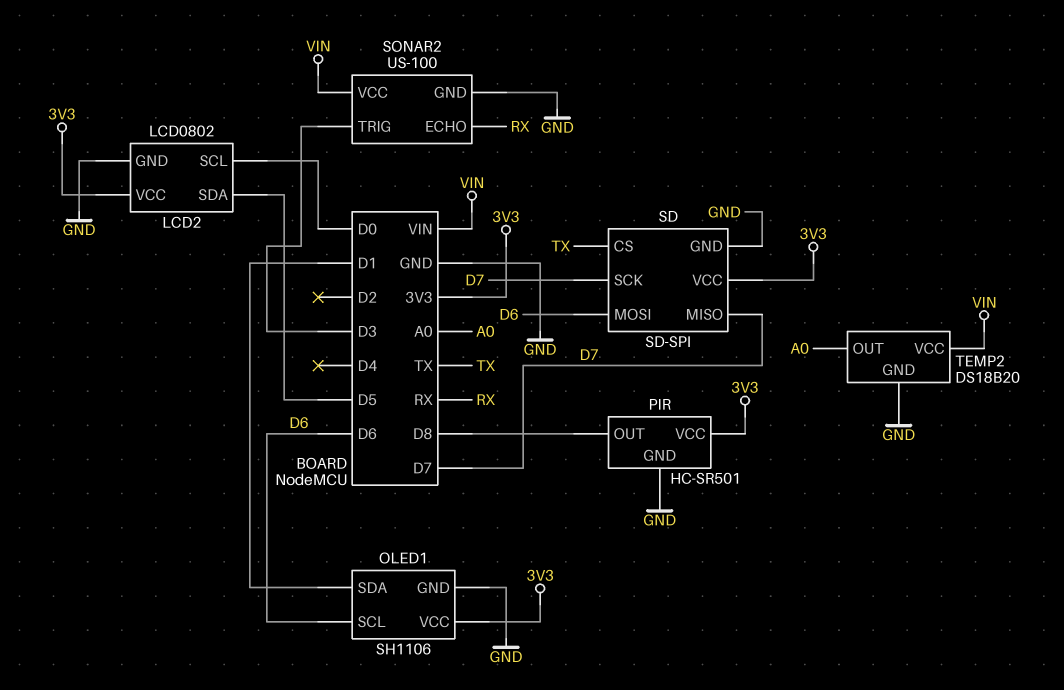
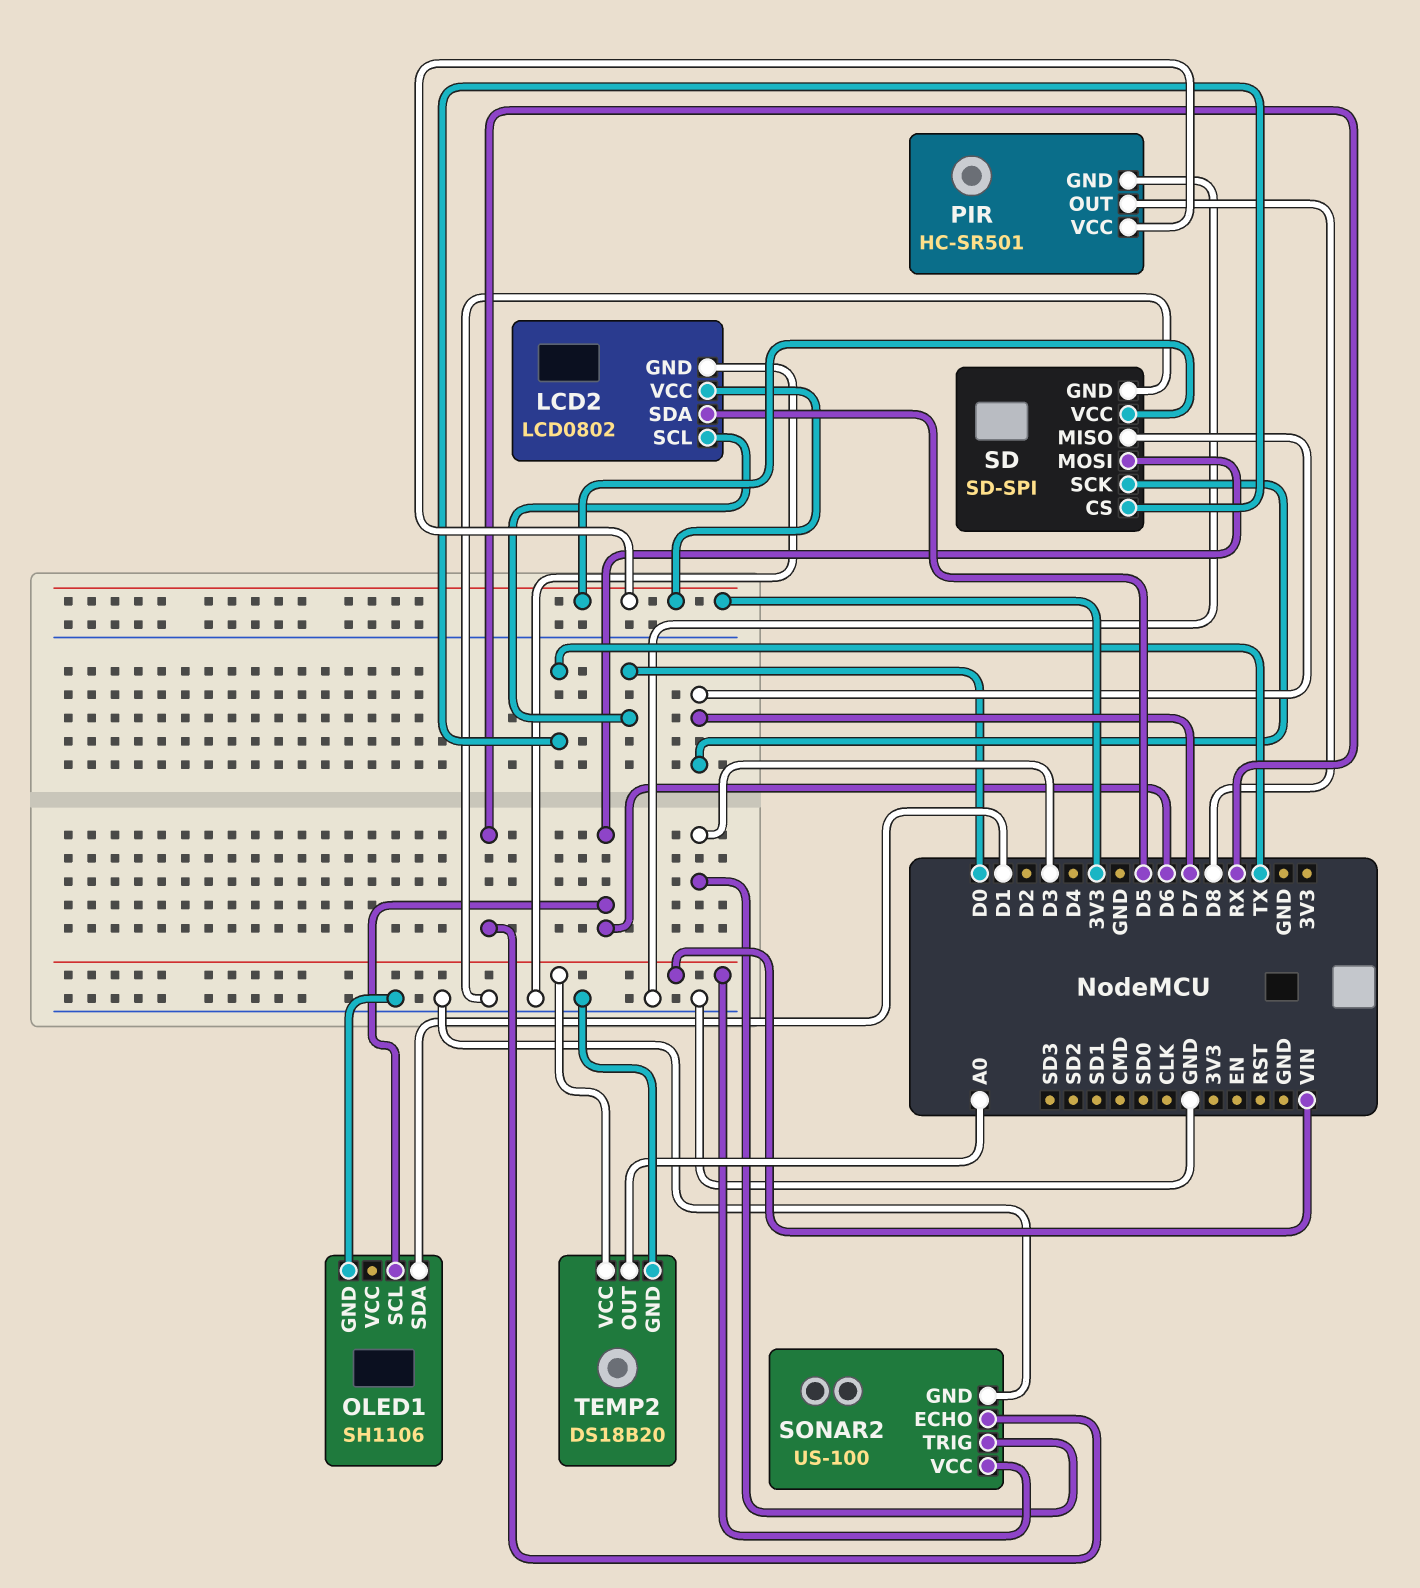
OLED1 pin VCC: 3V3 -> none

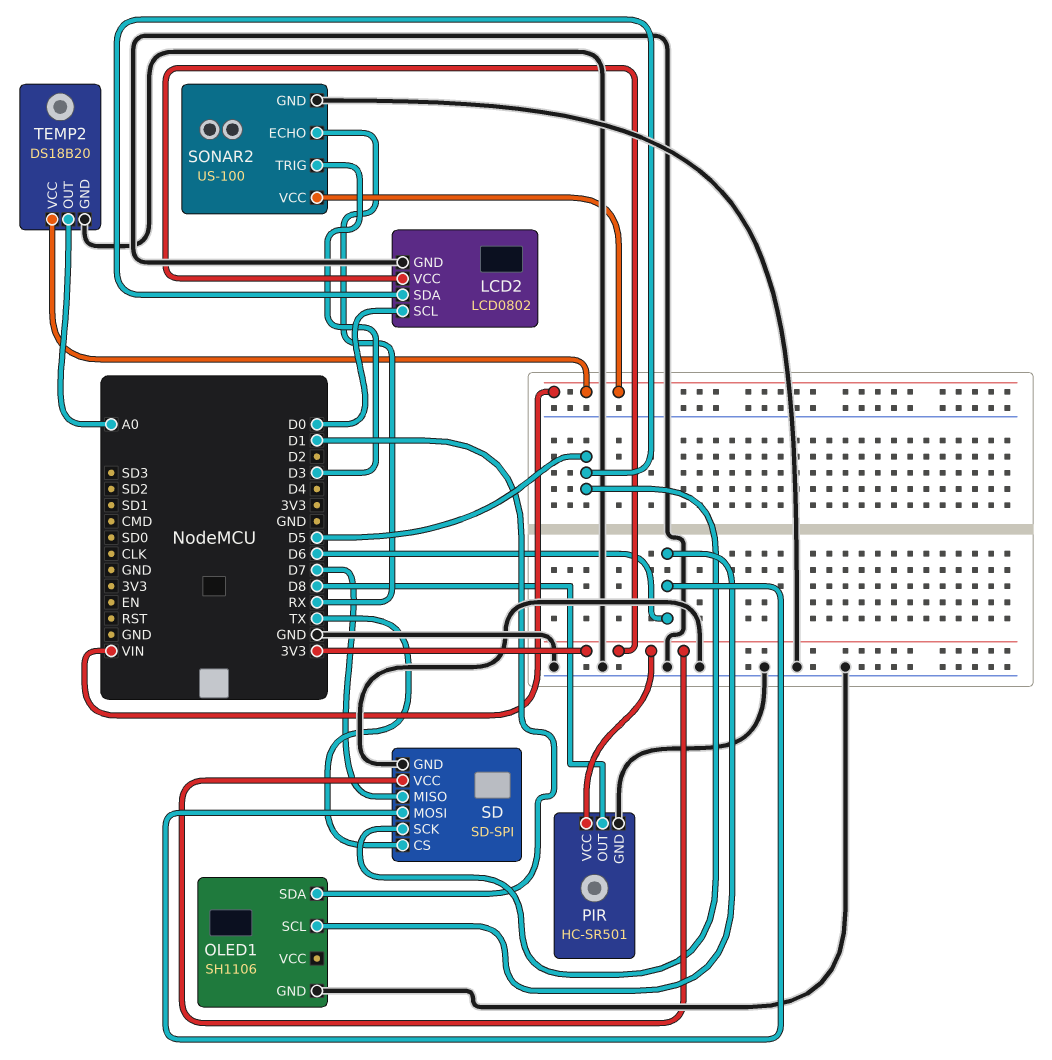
SD pin SCK: D7 -> D5

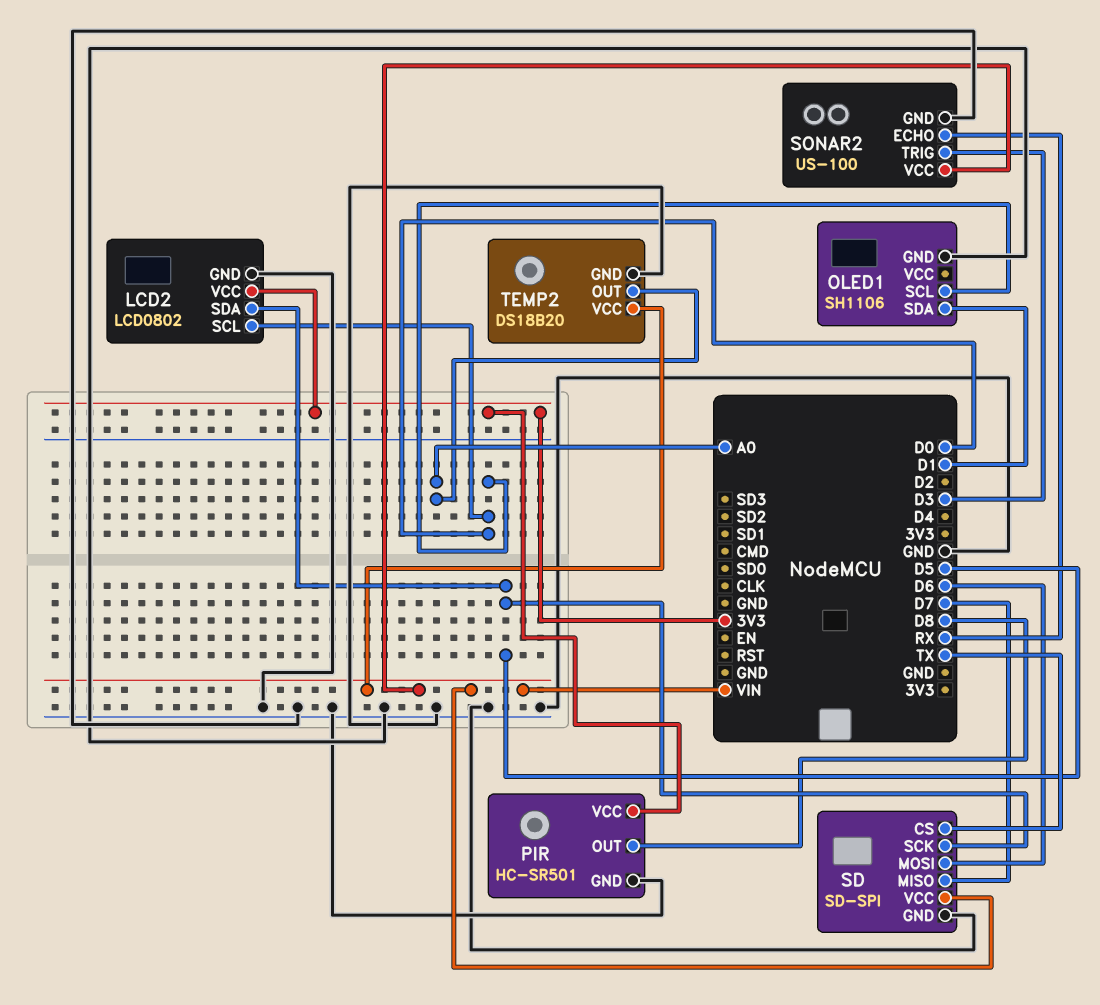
OLED1 pin SCL: D6 -> D0
SD pin VCC: 3V3 -> VIN

